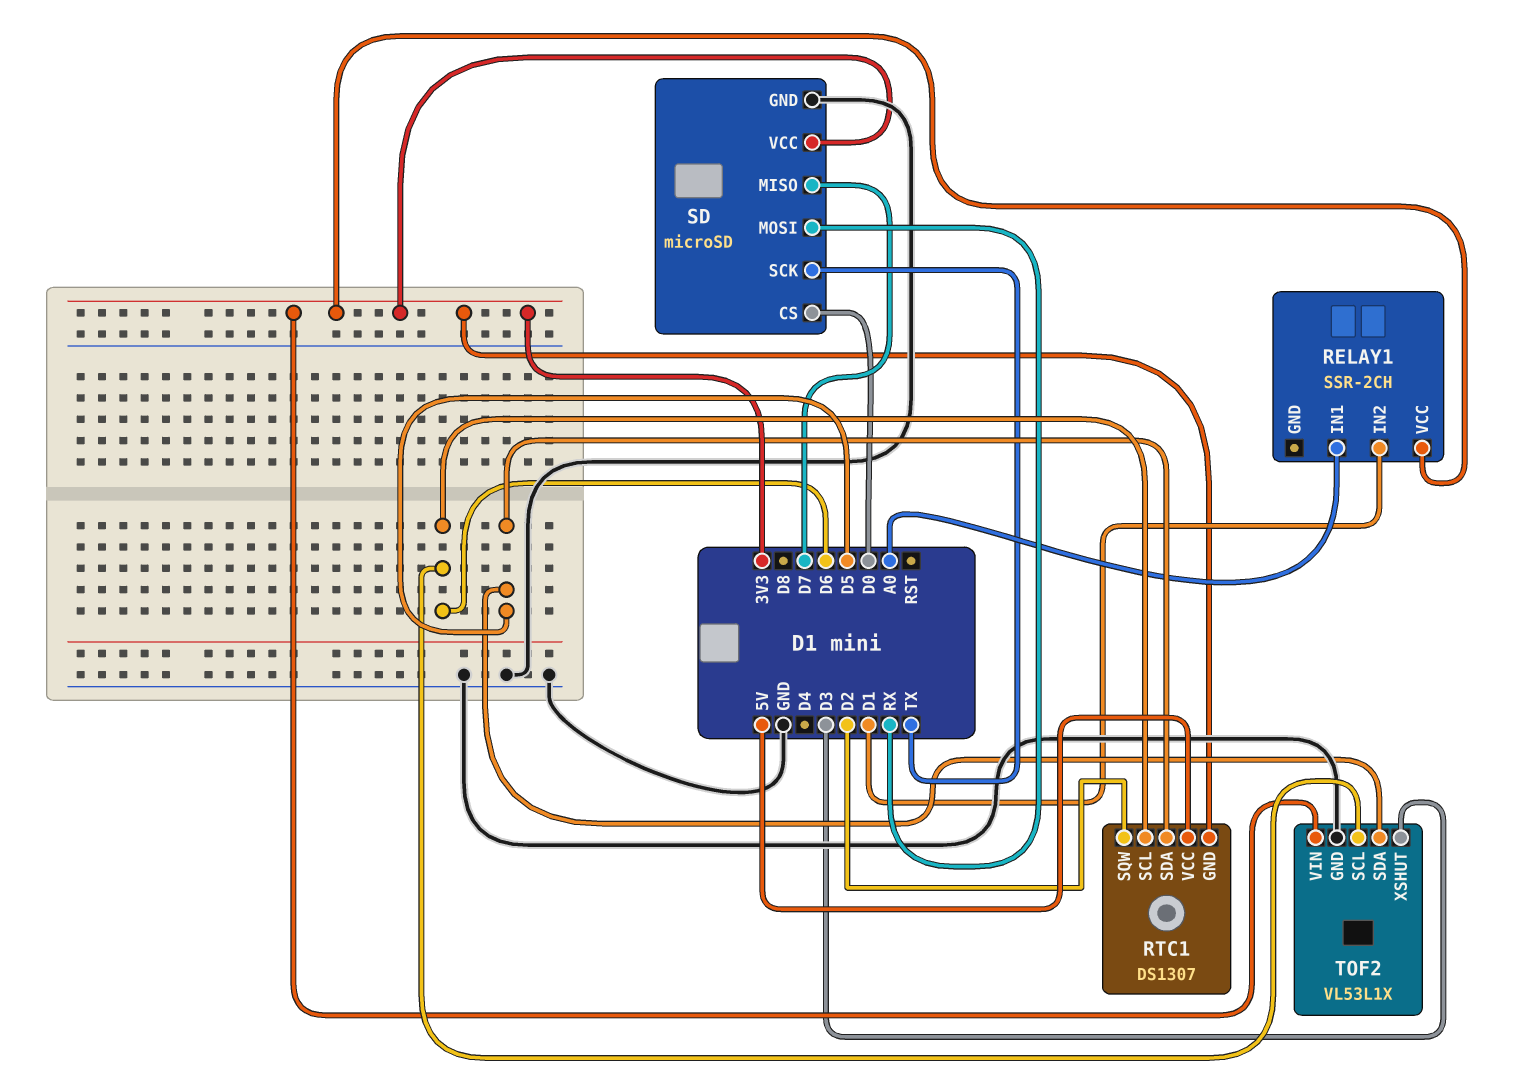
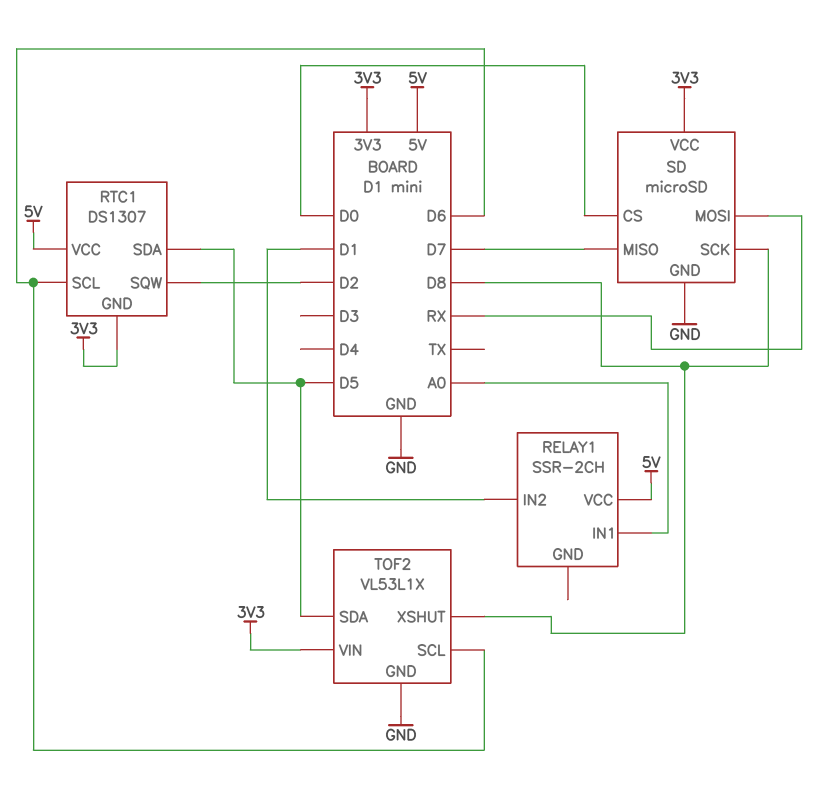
RELAY1 pin VCC: 3V3 -> 5V
SD pin SCK: TX -> D8
TOF2 pin XSHUT: D3 -> D8

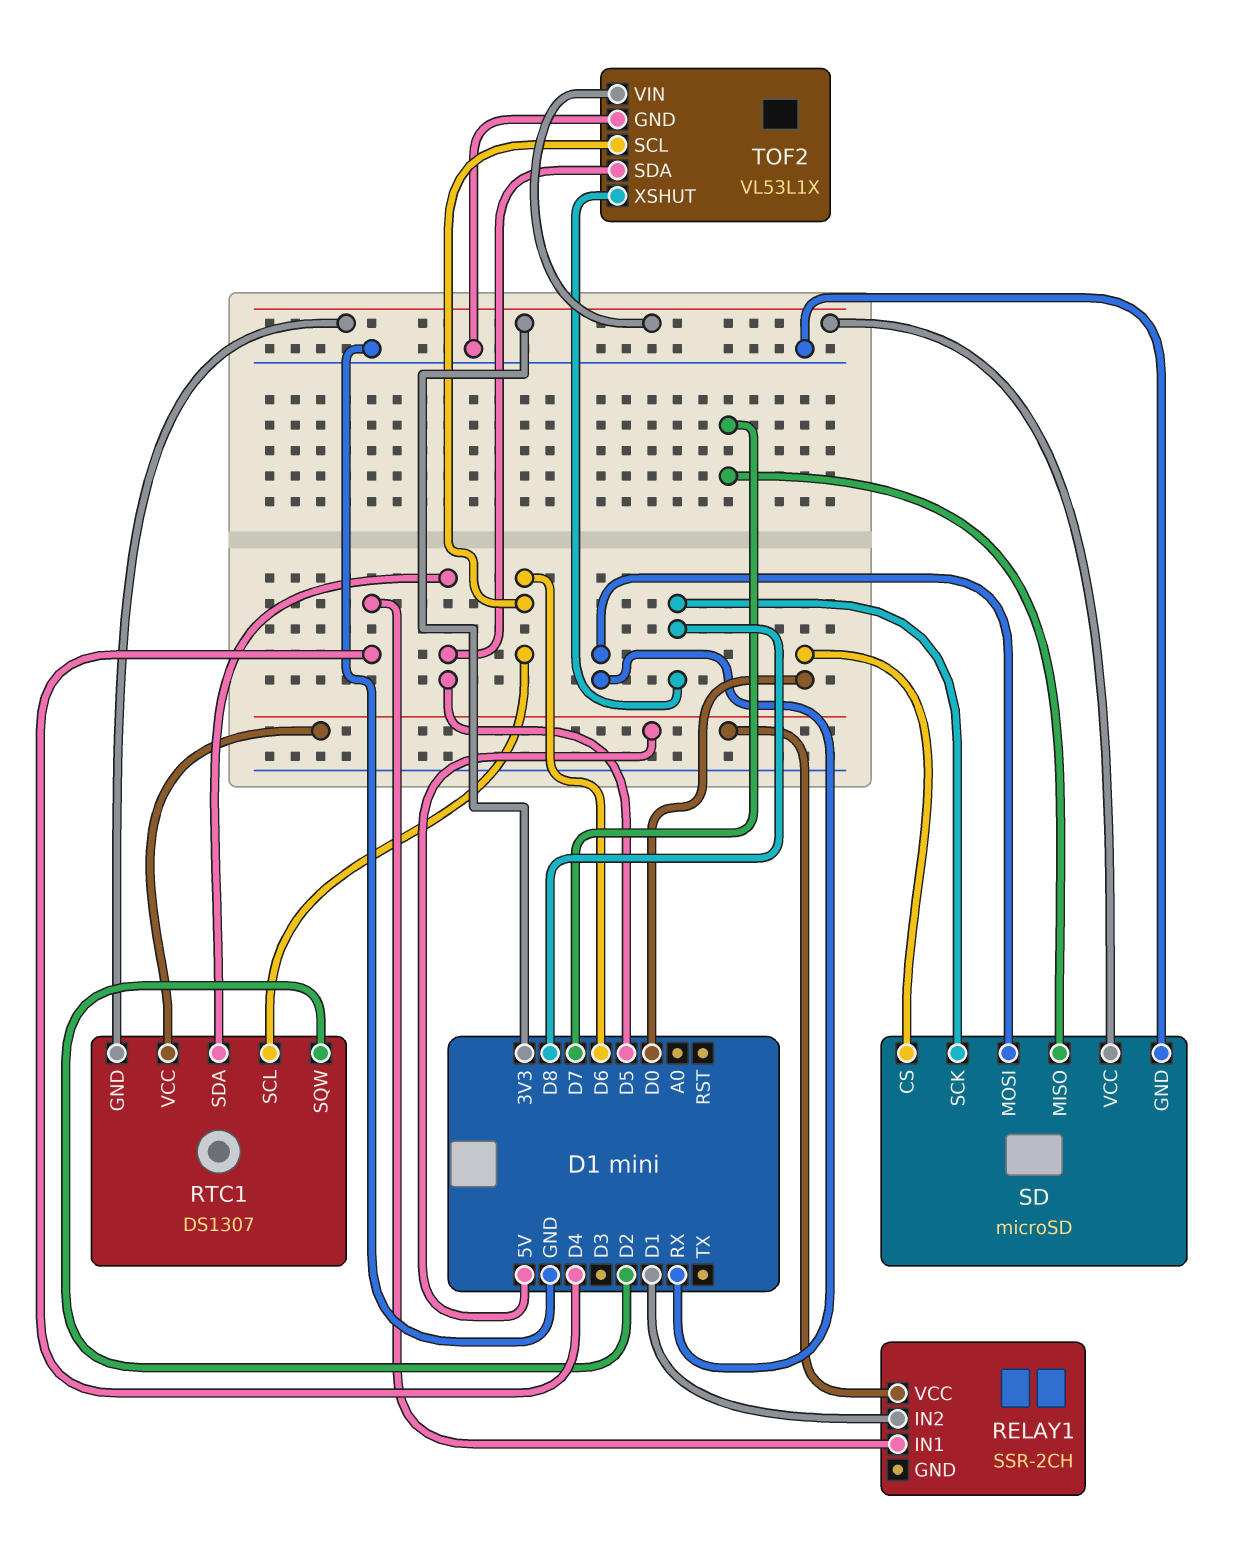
RELAY1 pin IN1: A0 -> D4

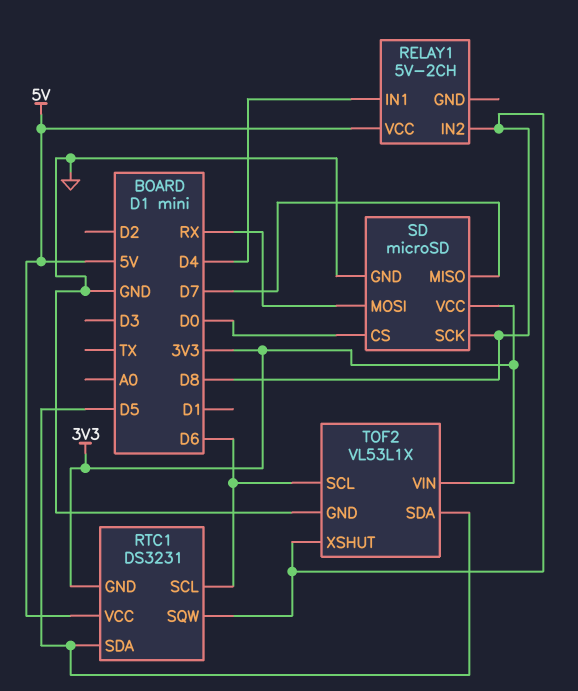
RELAY1: SSR-2CH -> 5V-2CH
RELAY1 pin IN2: D1 -> D8
RTC1: DS1307 -> DS3231
RTC1 pin SQW: D2 -> D8

